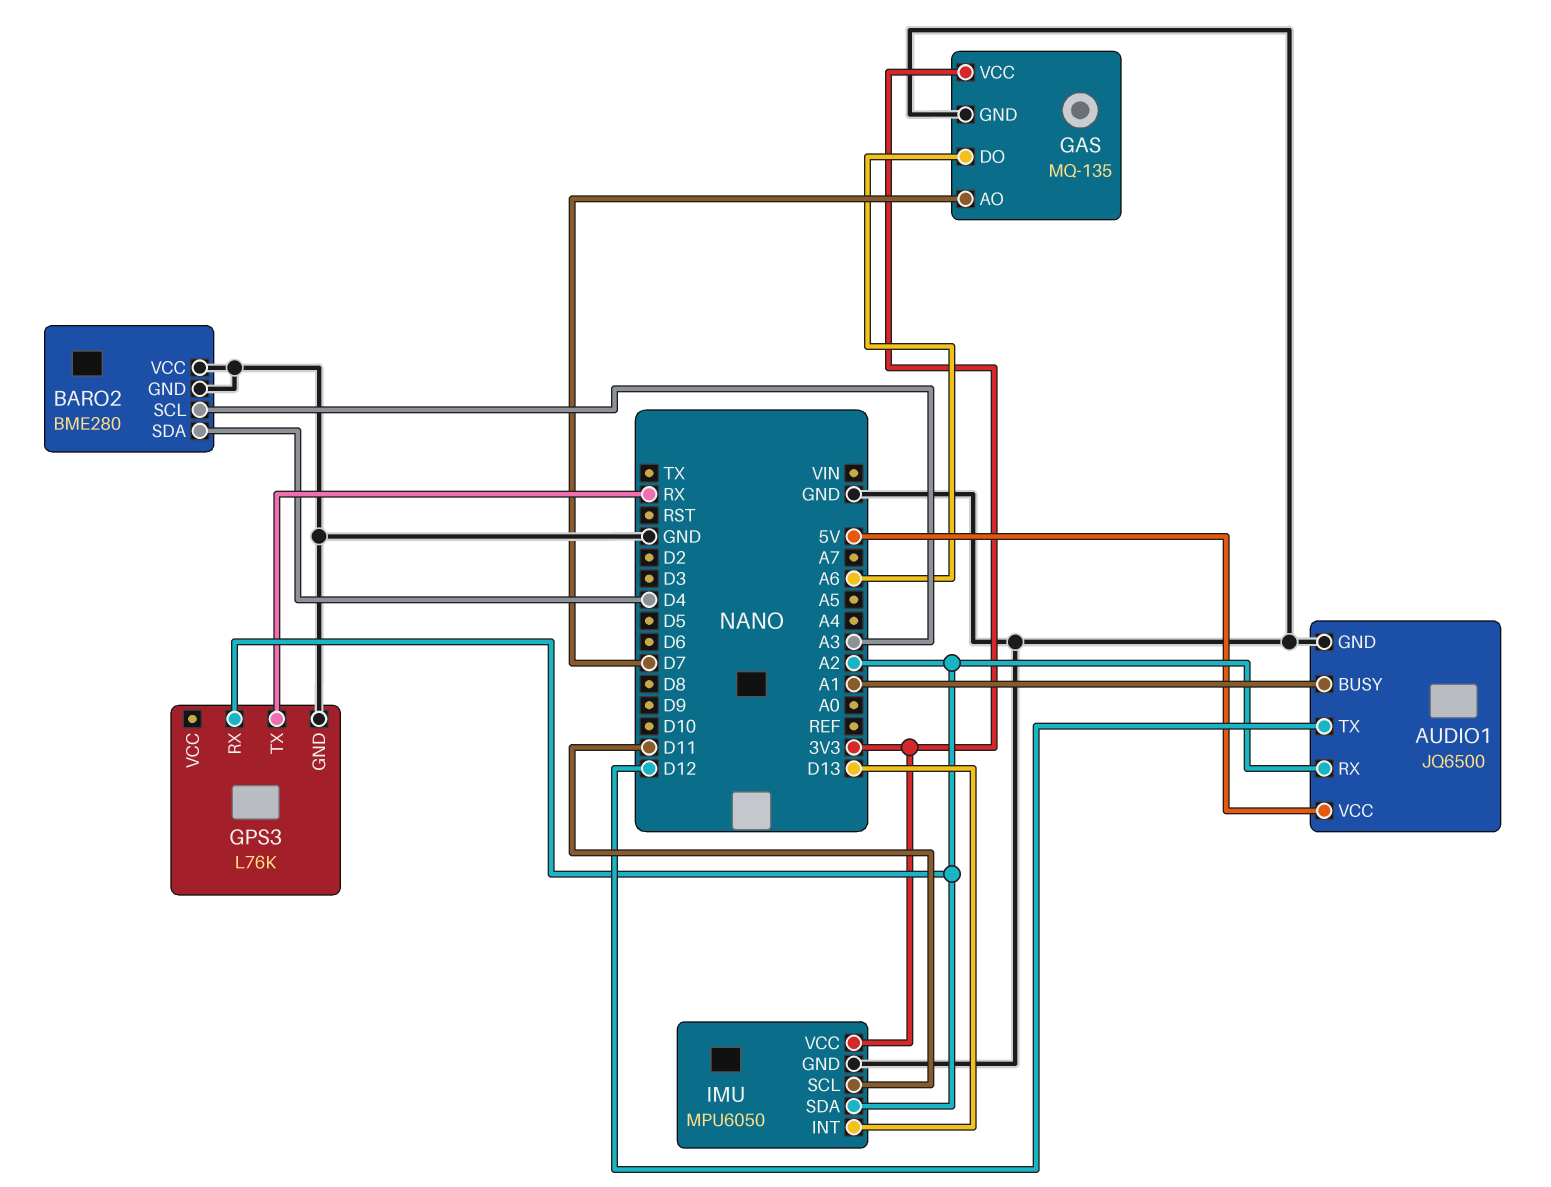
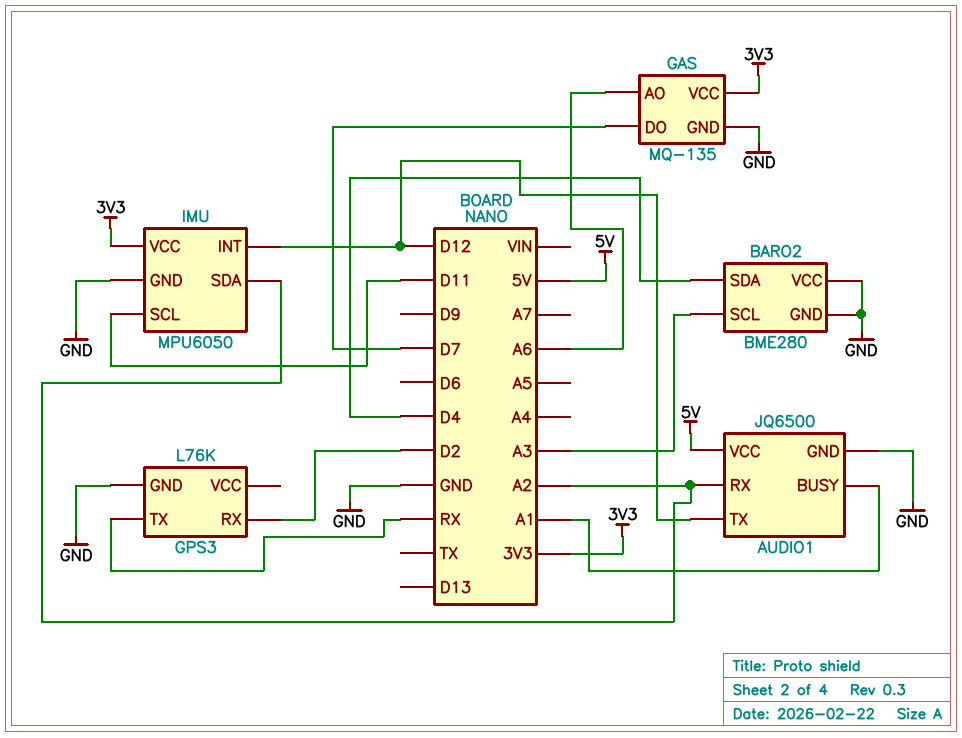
GAS pin AO: D7 -> A6
GAS pin DO: A6 -> D7
GPS3 pin RX: A2 -> D2
IMU pin INT: D13 -> D12

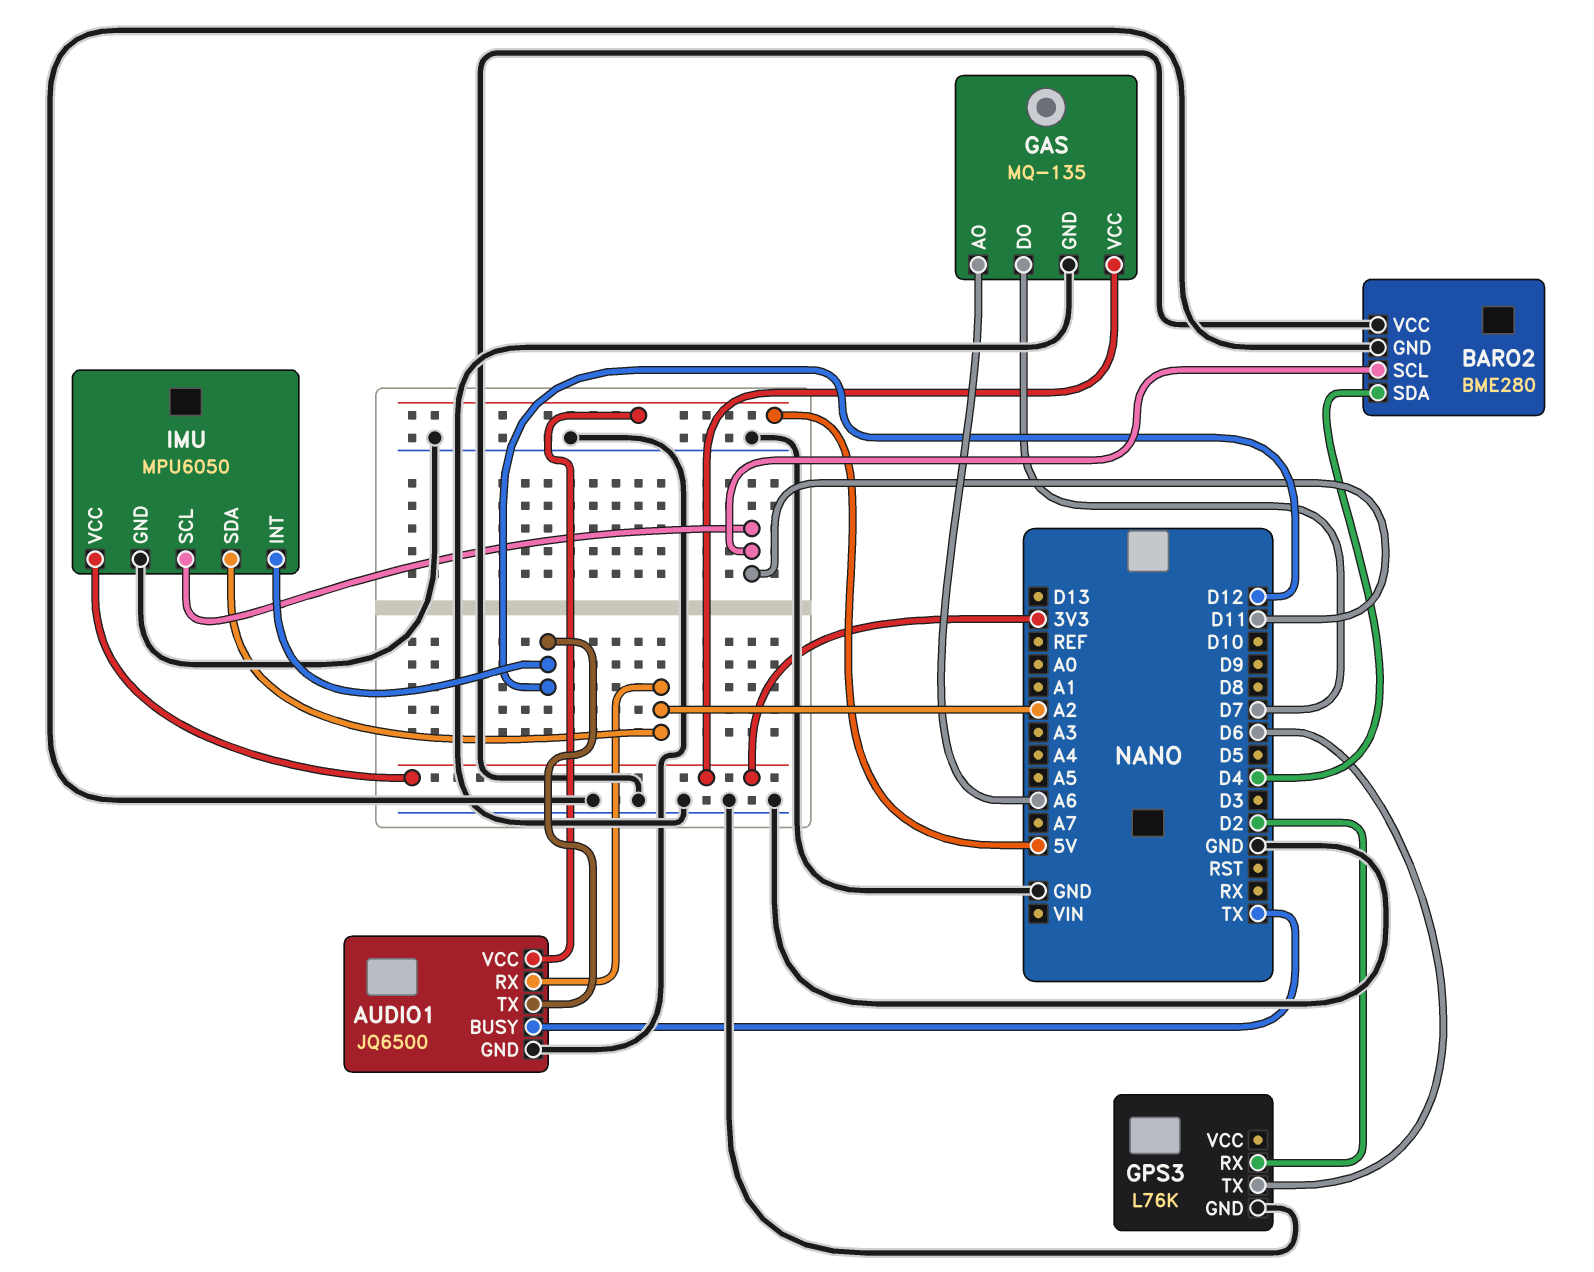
AUDIO1 pin BUSY: A1 -> TX
BARO2 pin SCL: A3 -> D11
GPS3 pin TX: RX -> D6

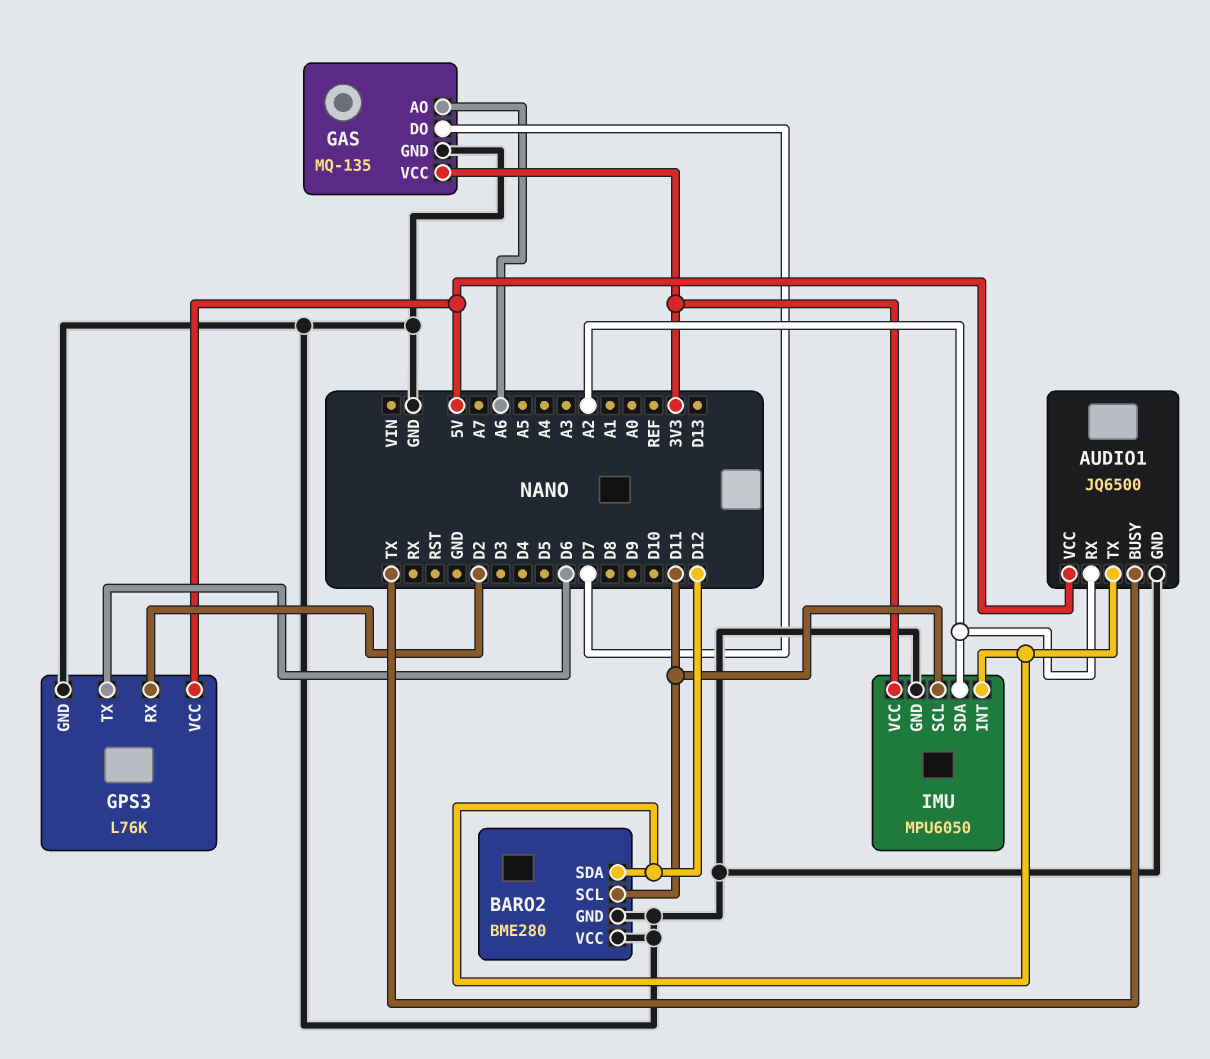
BARO2 pin SDA: D4 -> D12
GPS3 pin VCC: none -> 5V

